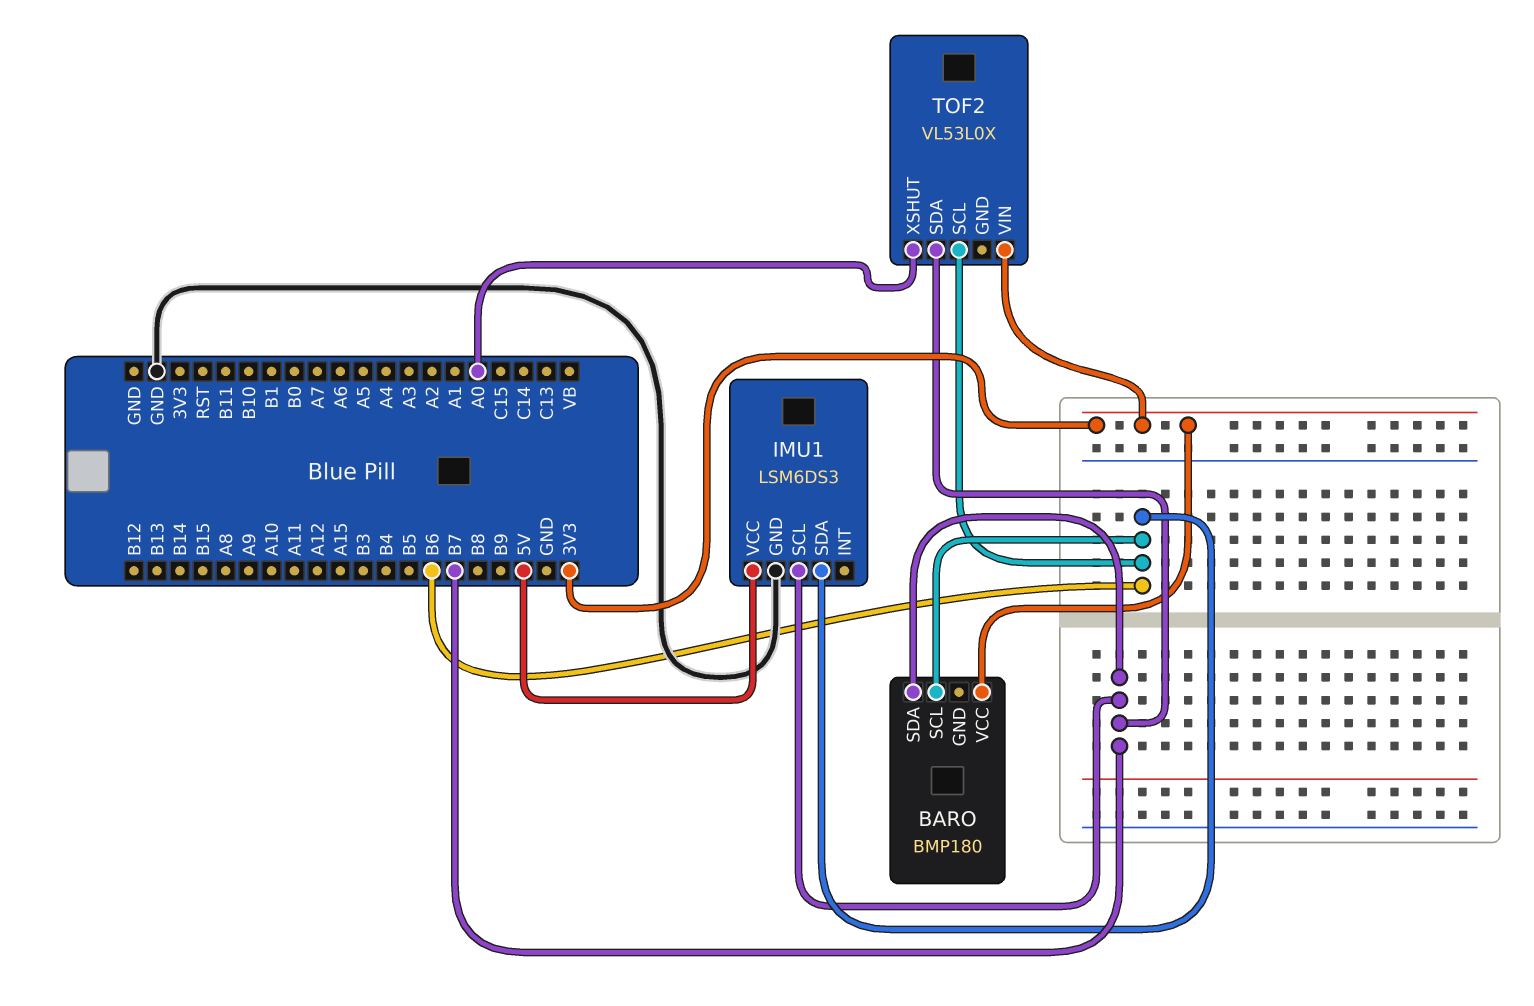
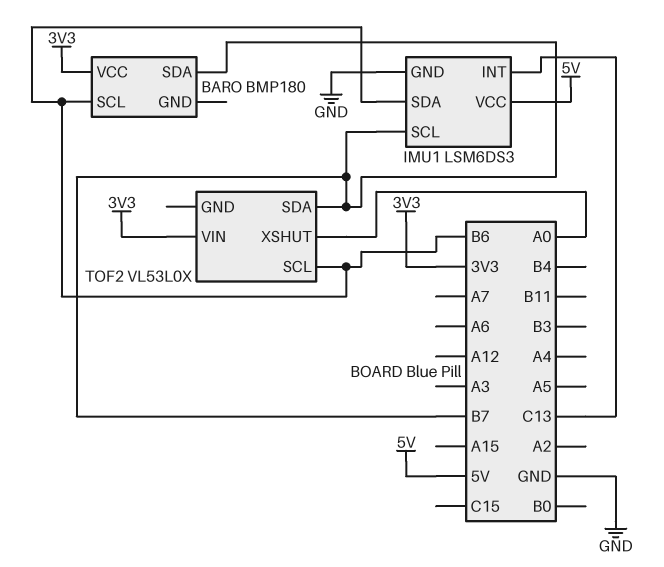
IMU1 pin INT: none -> C13

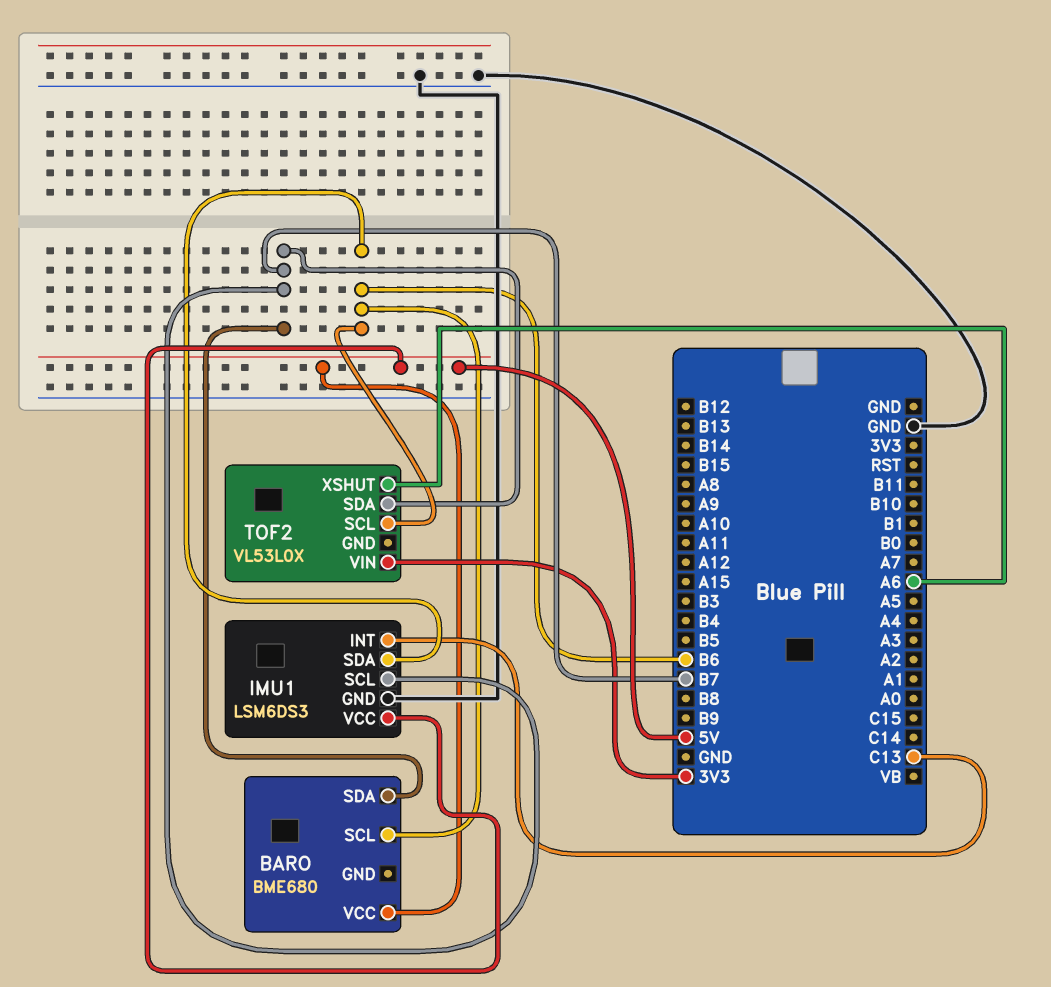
BARO: BMP180 -> BME680
BARO pin VCC: 3V3 -> 5V
TOF2 pin XSHUT: A0 -> A6

